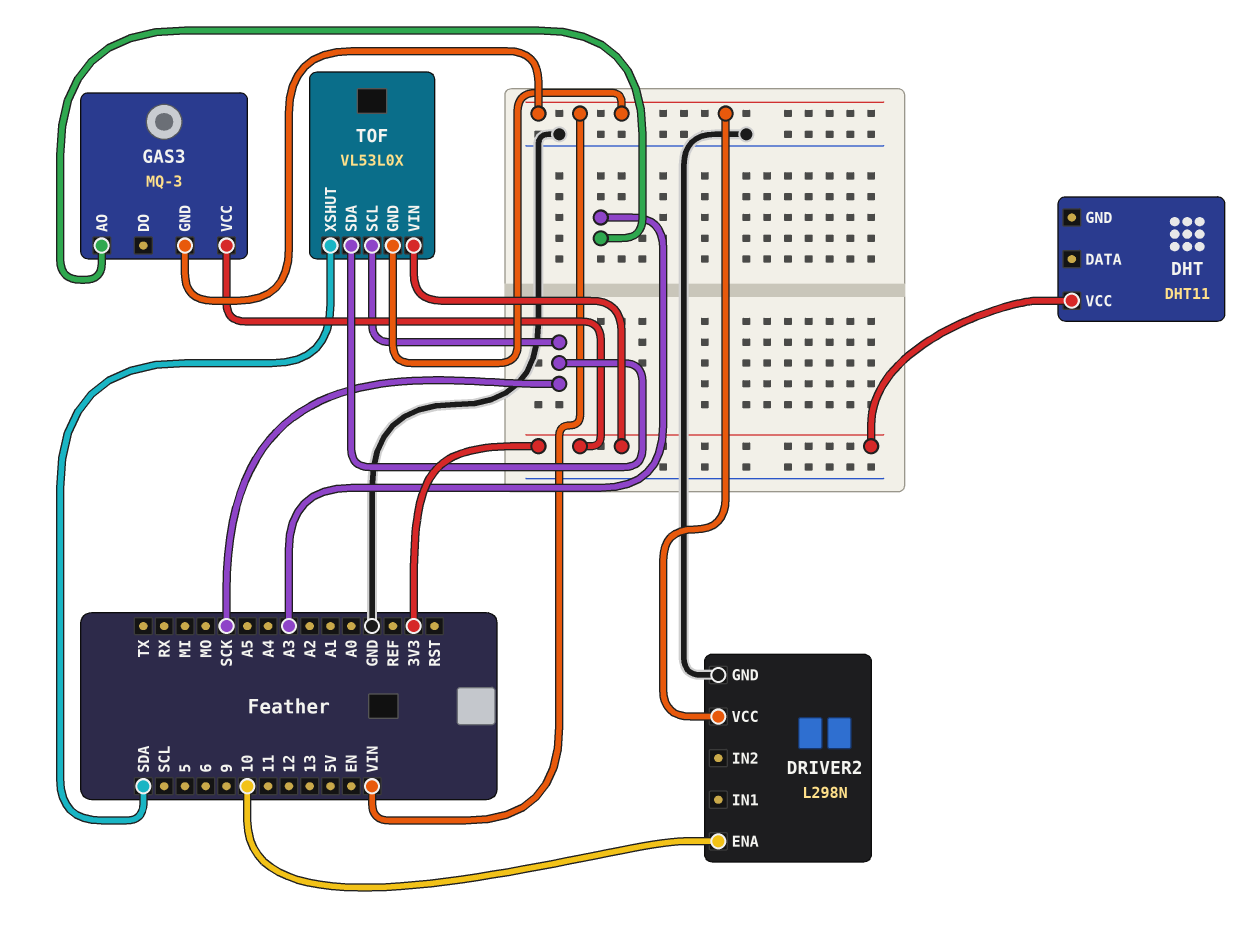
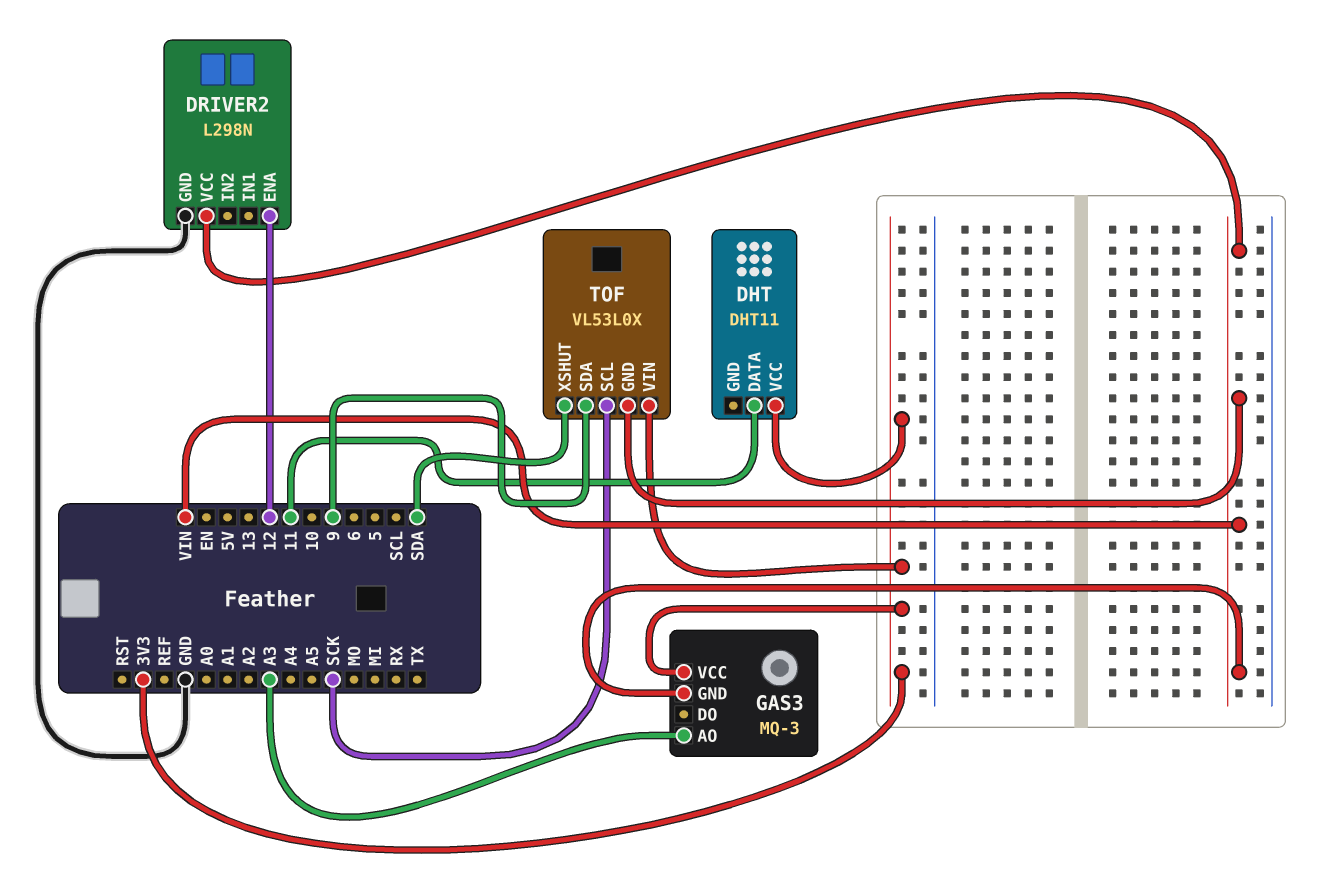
DHT pin DATA: none -> 11
DRIVER2 pin ENA: 10 -> 12
TOF pin SDA: SCK -> 9

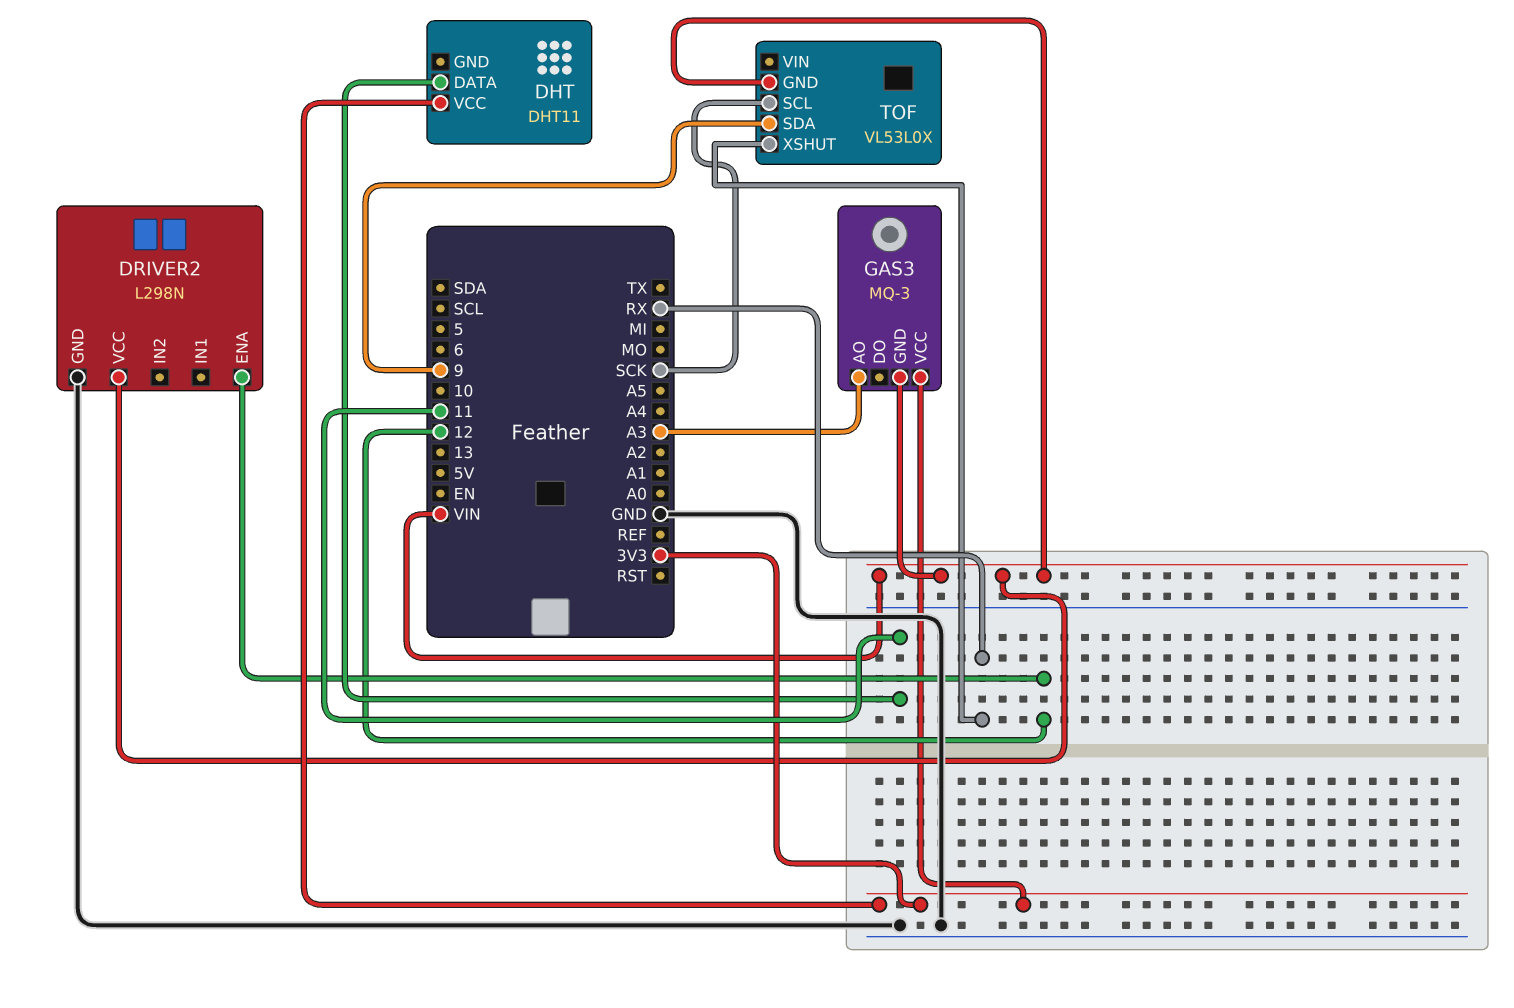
TOF pin VIN: 3V3 -> none
TOF pin XSHUT: SDA -> RX

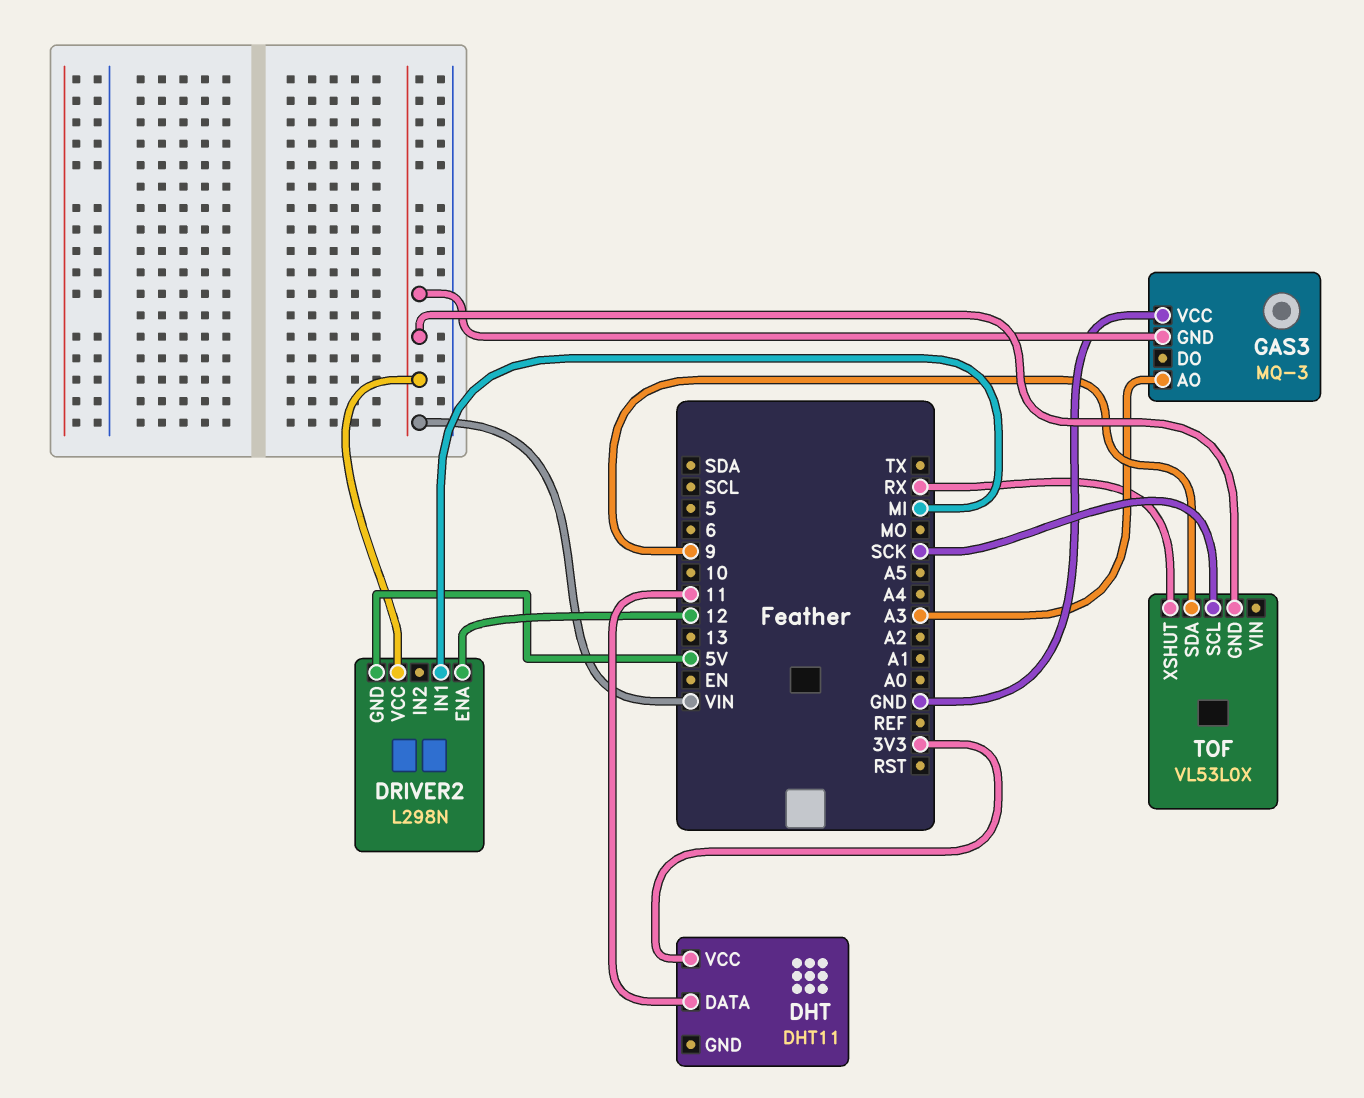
DRIVER2 pin GND: GND -> 5V
DRIVER2 pin IN1: none -> MI
GAS3 pin VCC: 3V3 -> GND

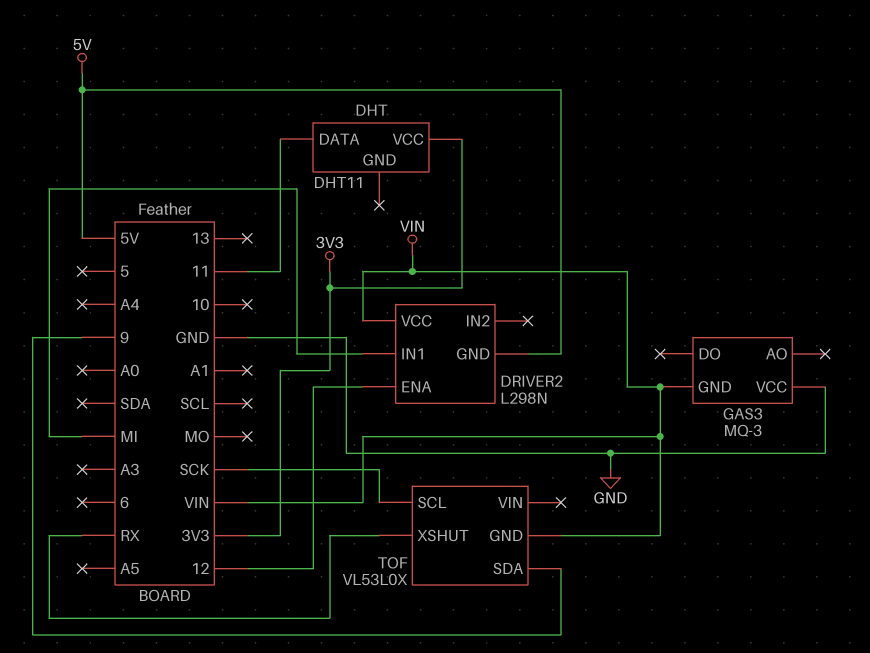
GAS3 pin AO: A3 -> none

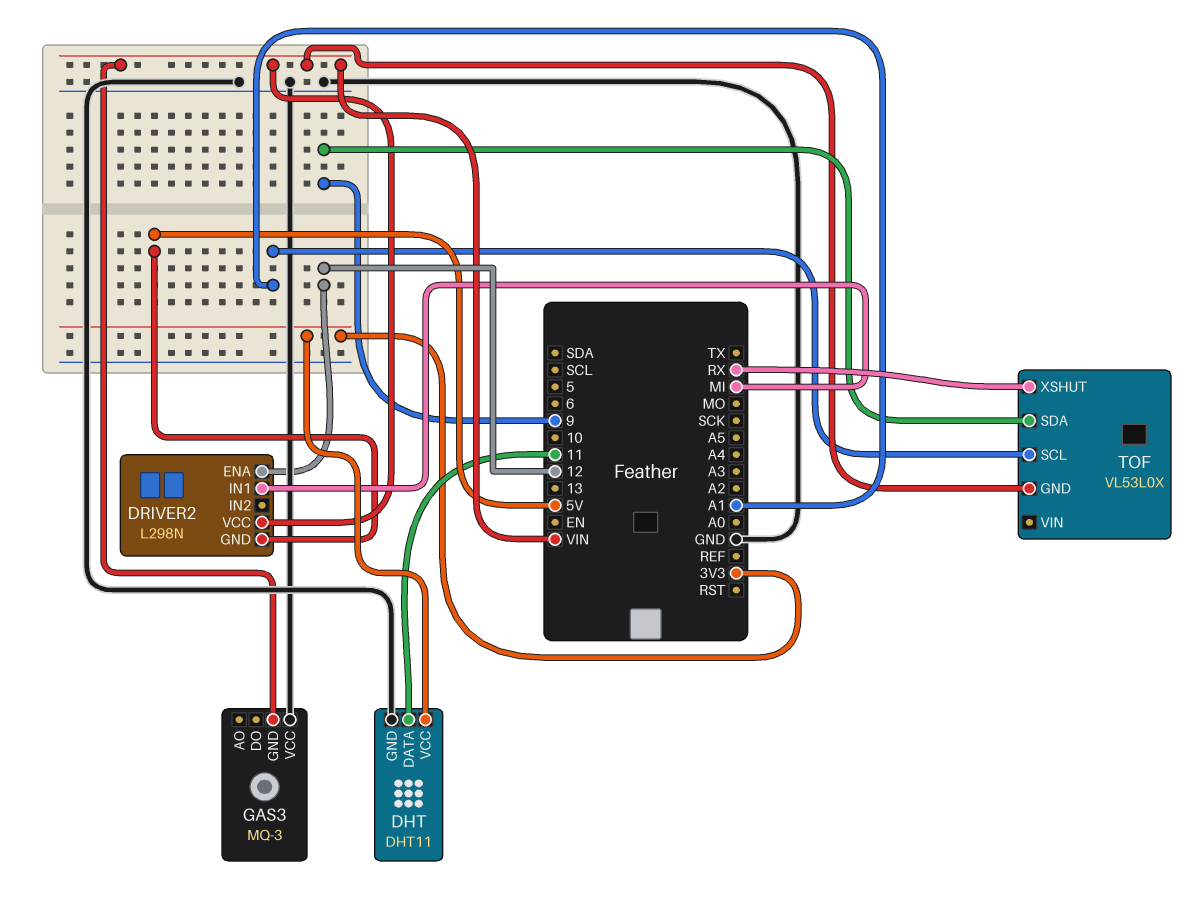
DHT pin GND: none -> GND
TOF pin SCL: SCK -> A1

